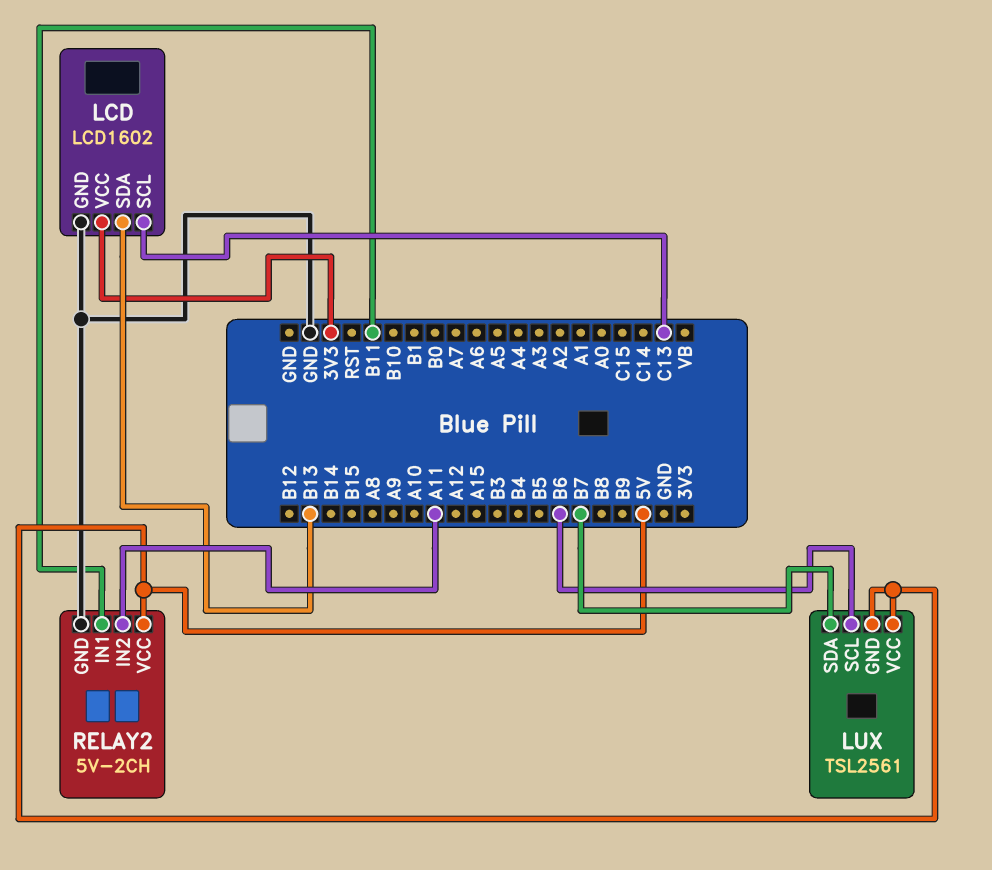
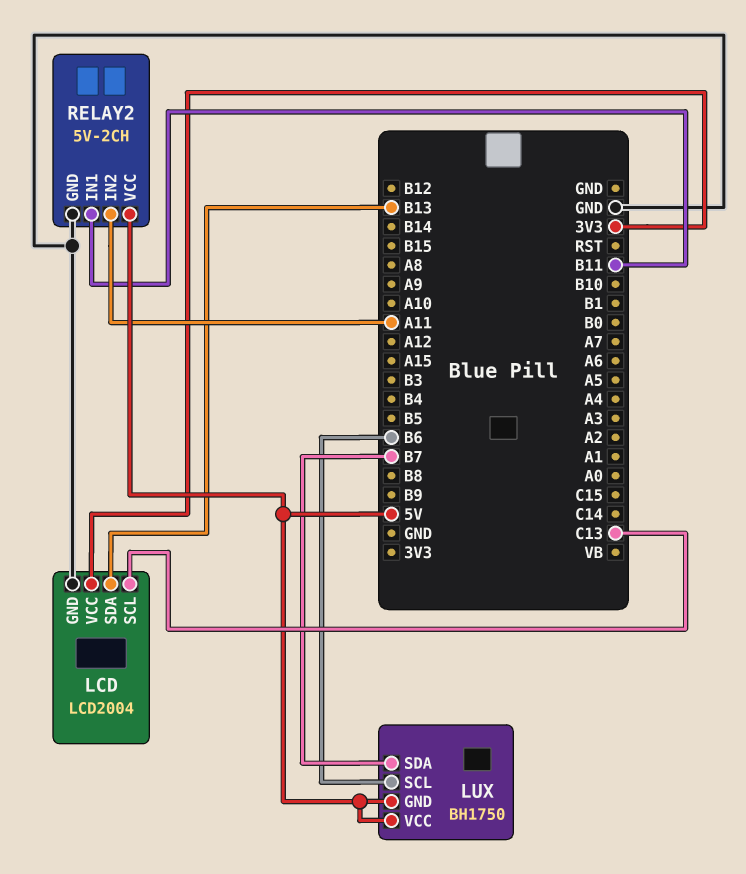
LCD: LCD1602 -> LCD2004
LUX: TSL2561 -> BH1750

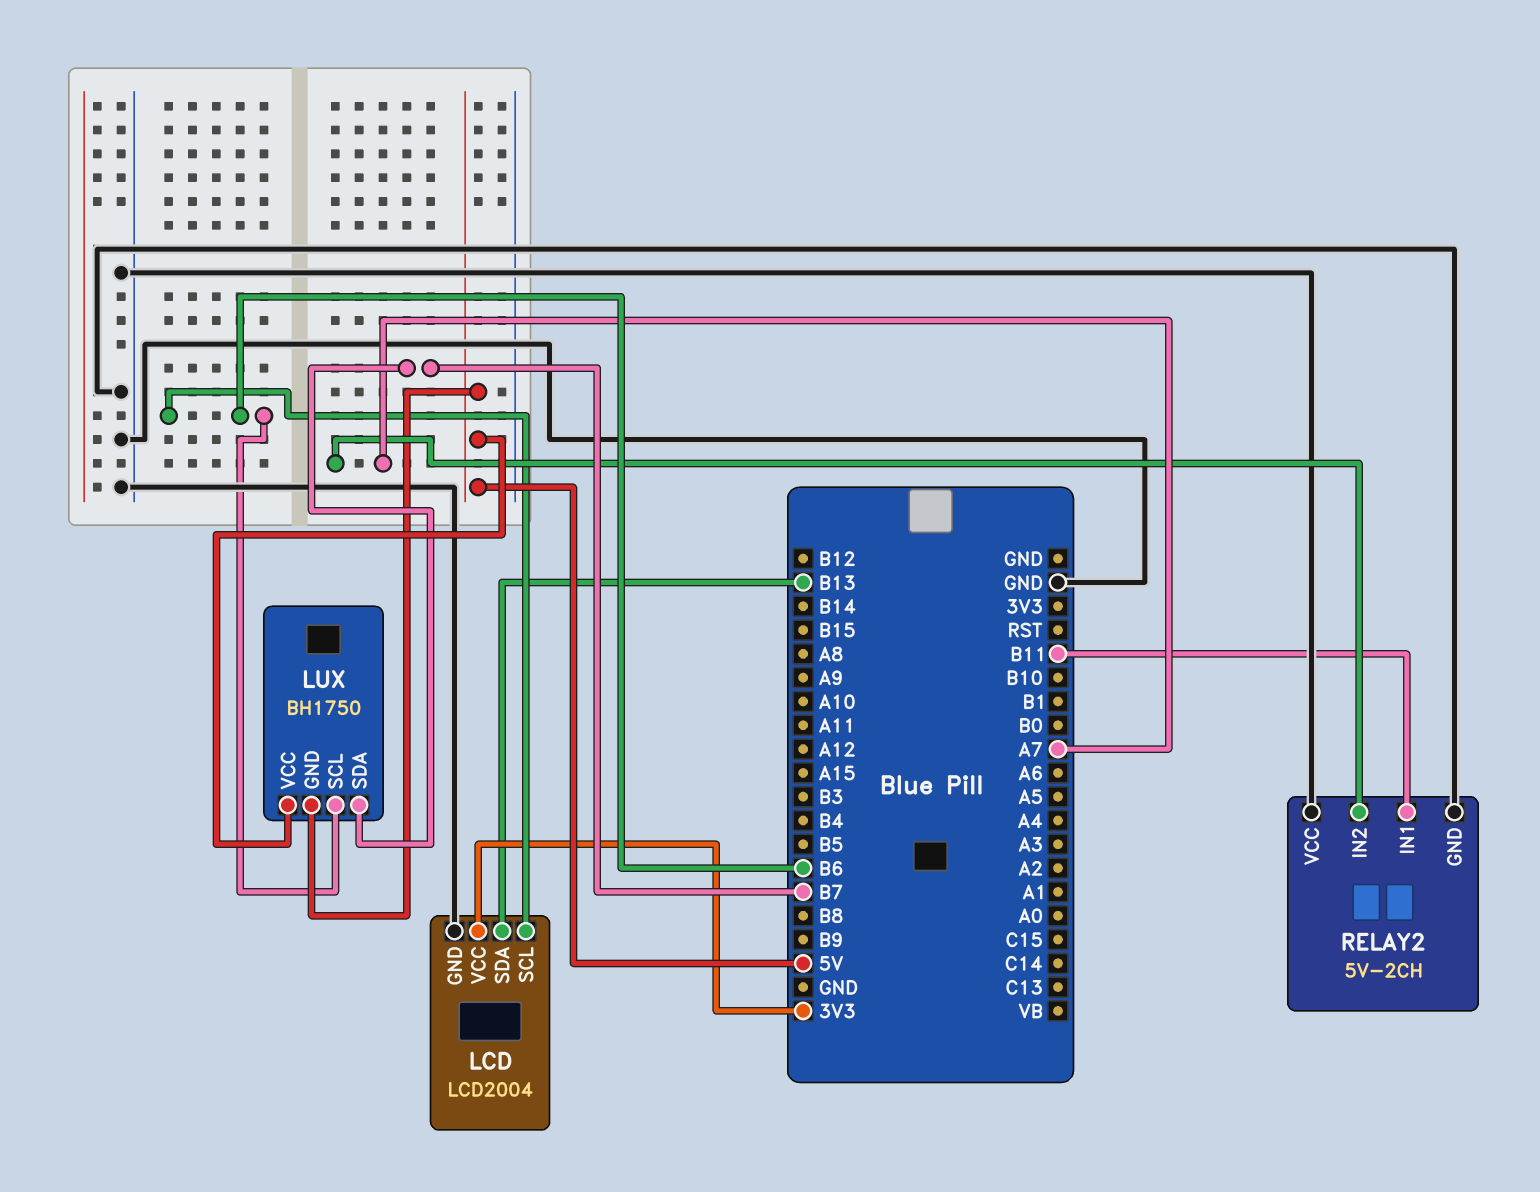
LCD pin SCL: C13 -> B6
RELAY2 pin IN2: A11 -> A7
RELAY2 pin VCC: 5V -> GND

